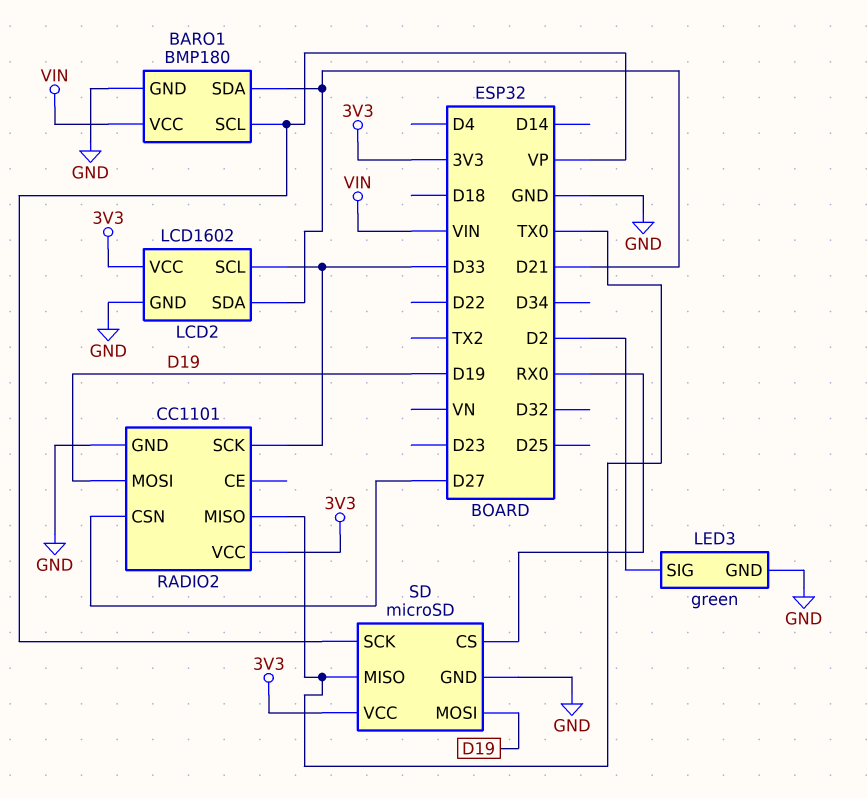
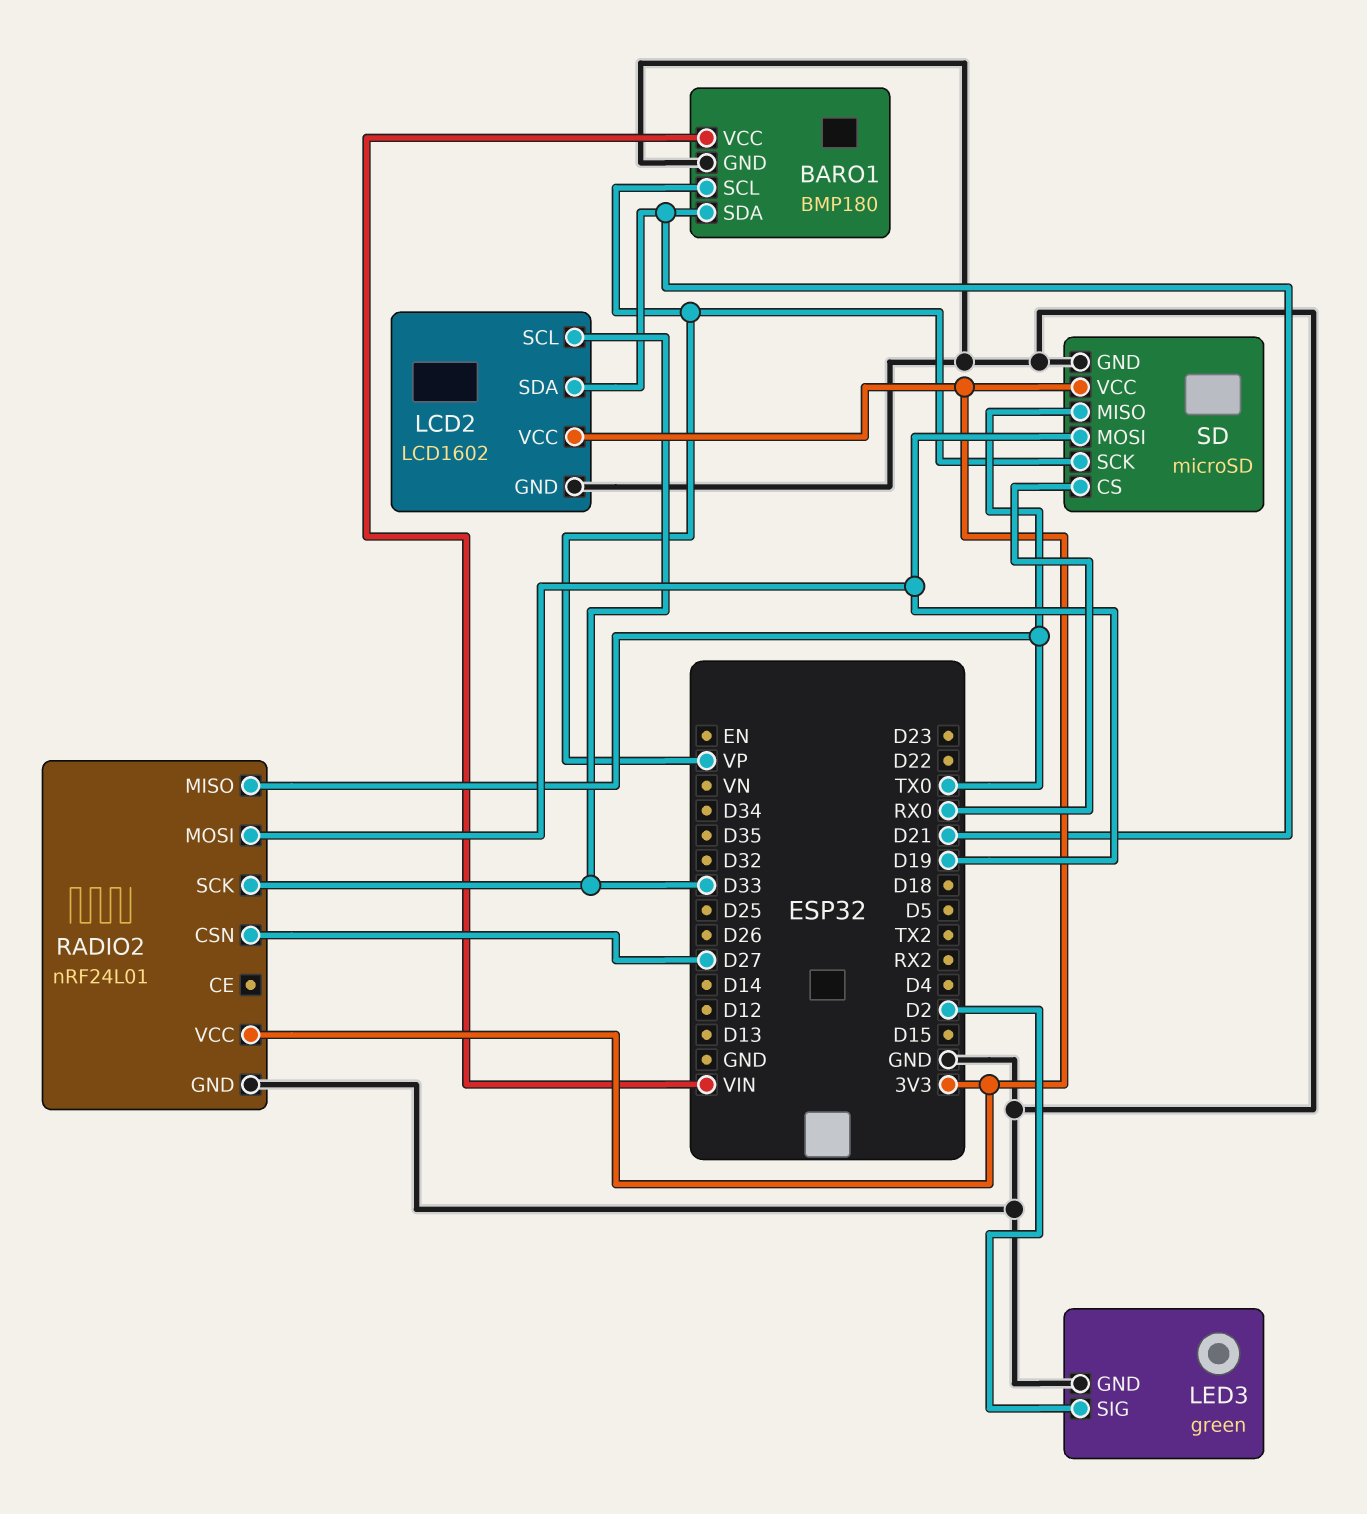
RADIO2: CC1101 -> nRF24L01

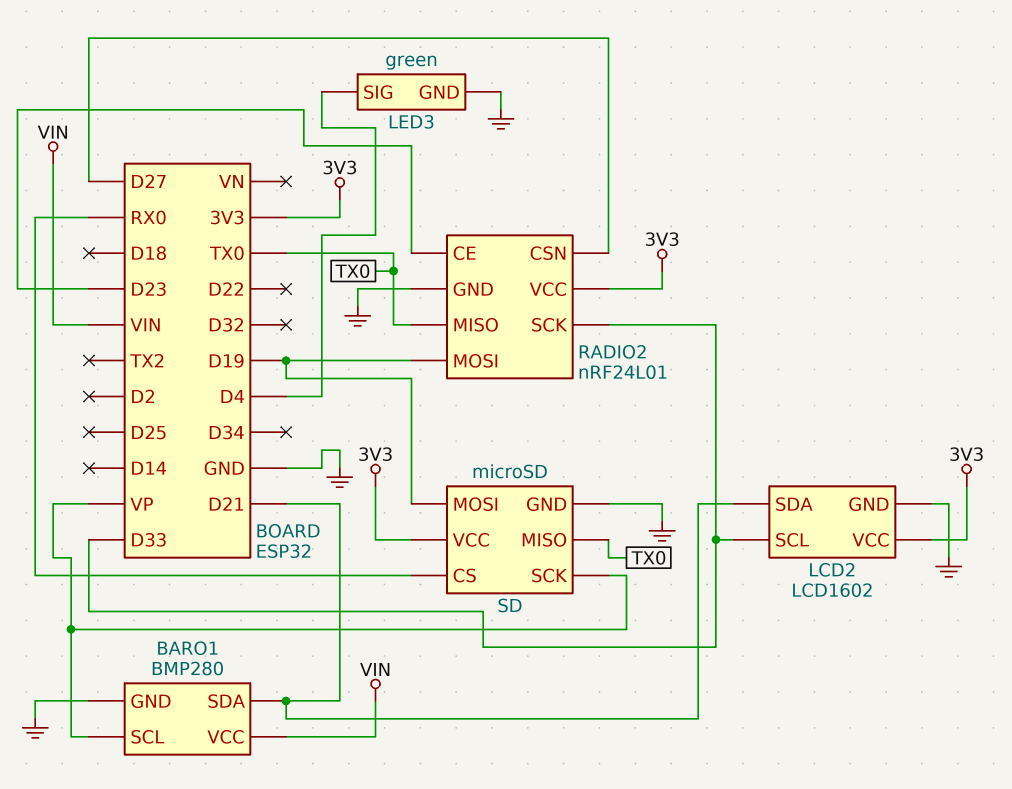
BARO1: BMP180 -> BMP280
LED3 pin SIG: D2 -> D4
RADIO2 pin CE: none -> D23

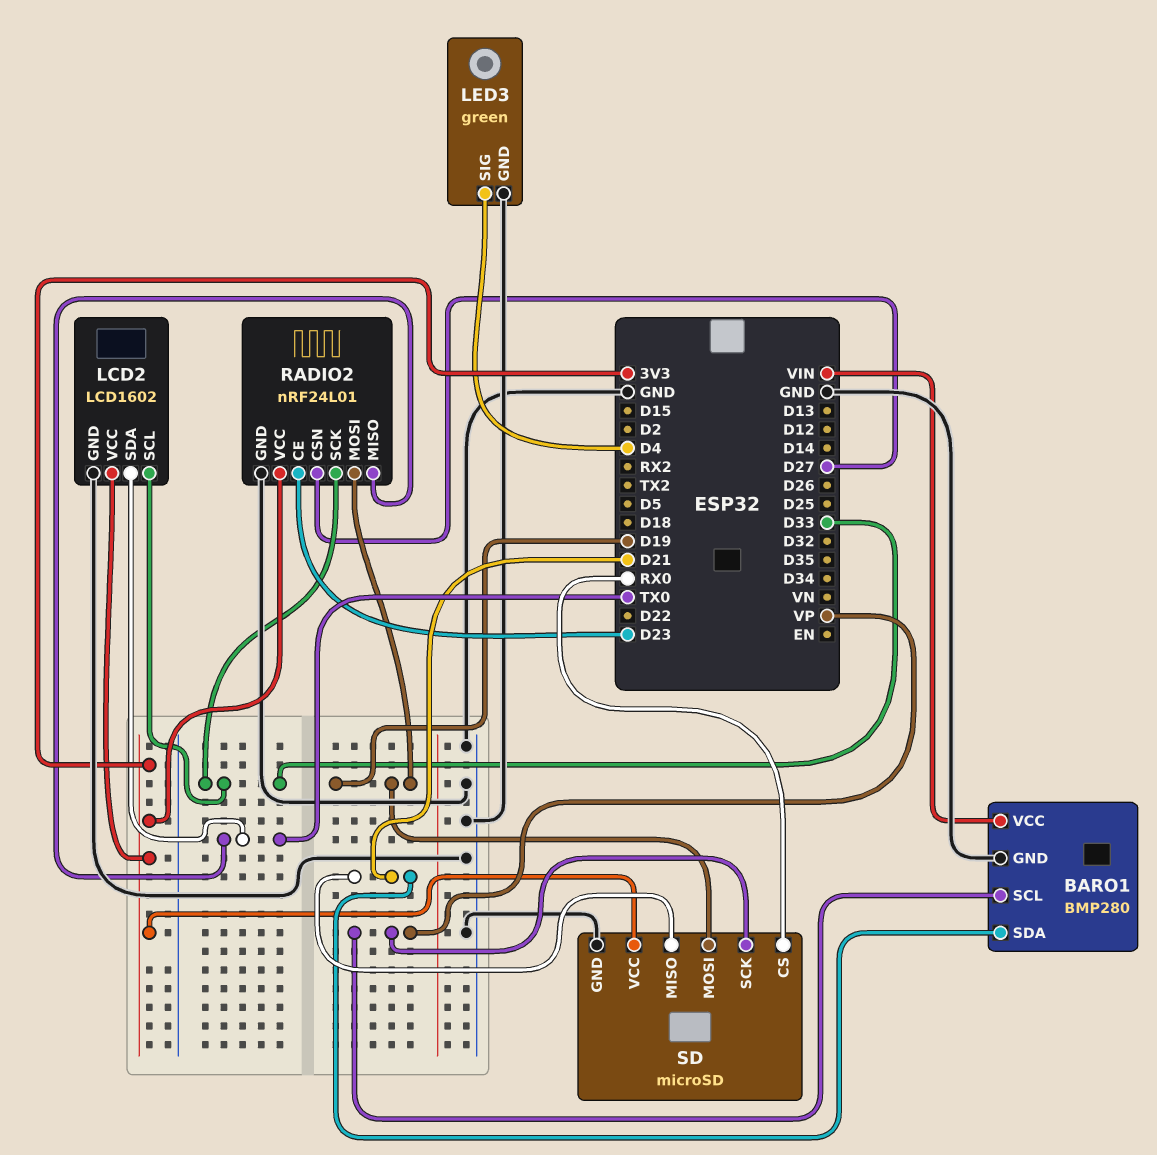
LCD2 pin SDA: D21 -> TX0
SD pin MISO: TX0 -> D21

